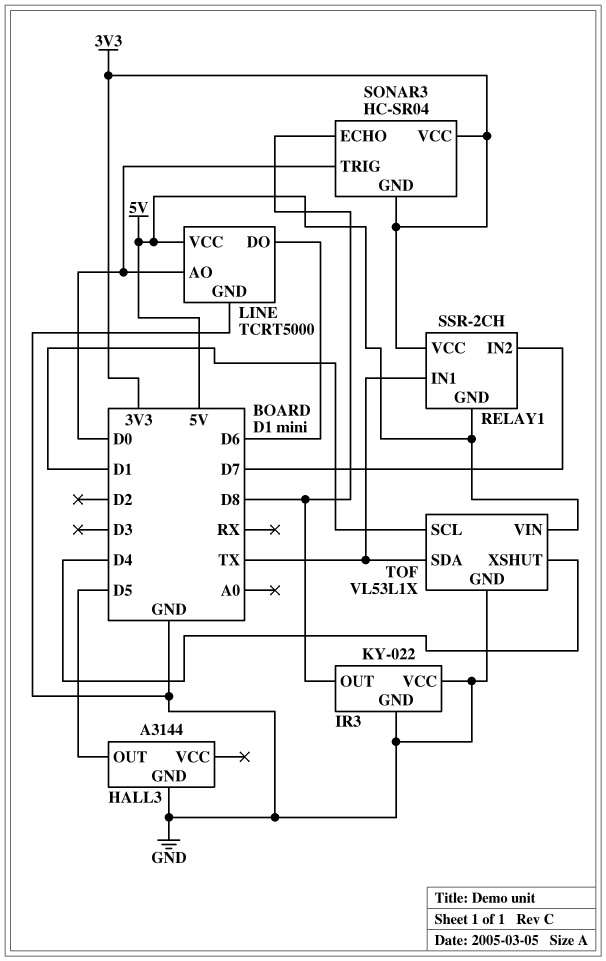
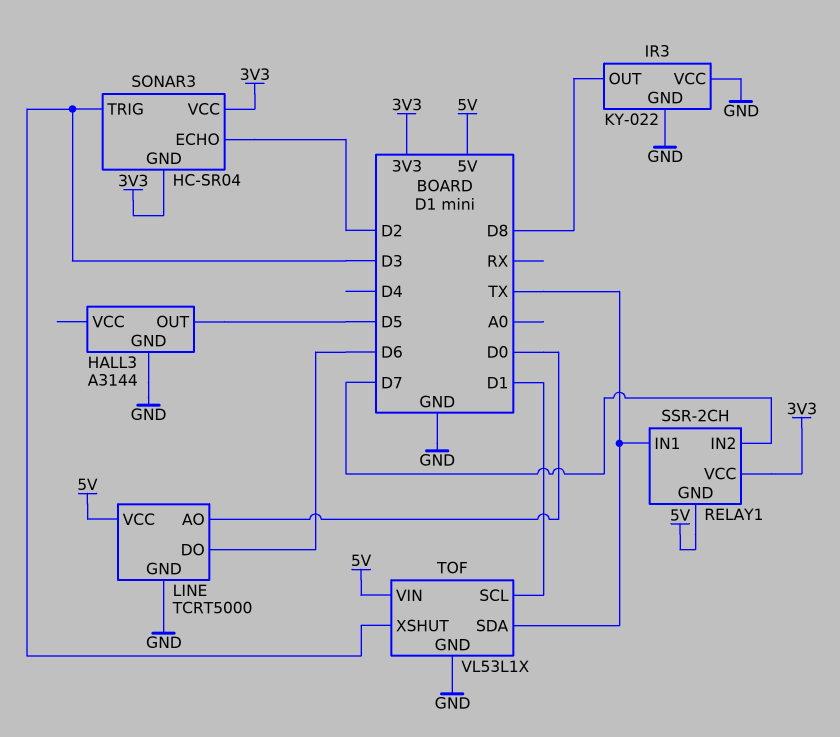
SONAR3 pin ECHO: D8 -> D2
SONAR3 pin TRIG: D0 -> D3
TOF pin XSHUT: D4 -> D3

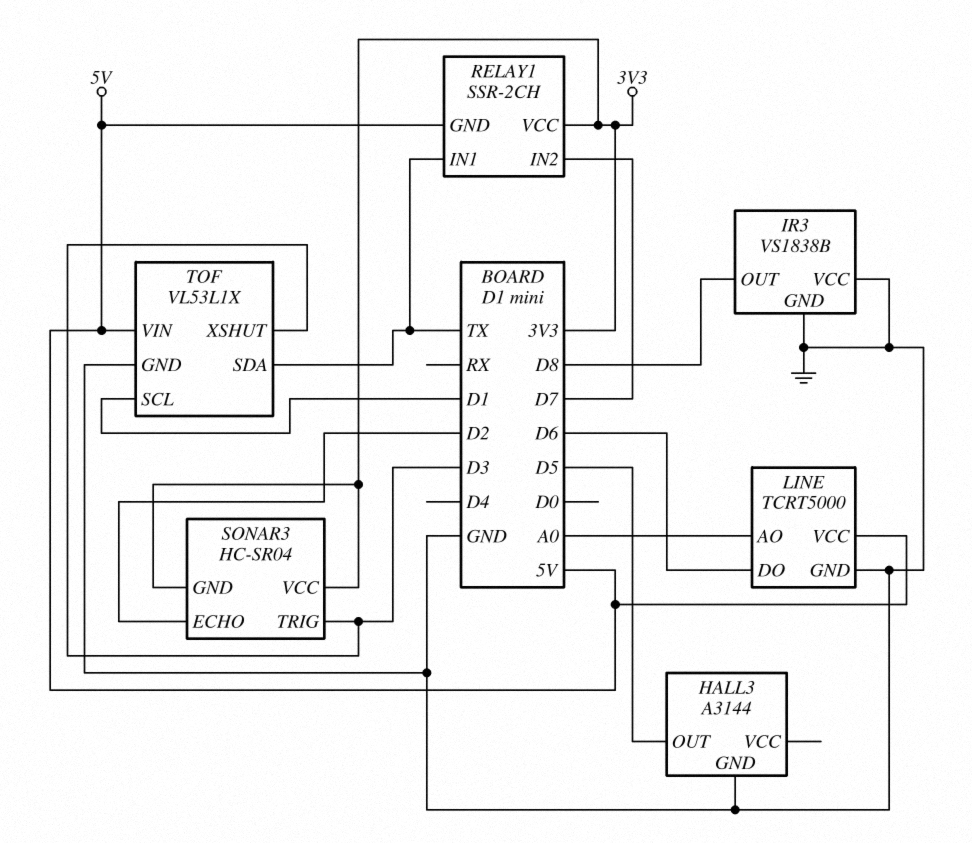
IR3: KY-022 -> VS1838B
LINE pin AO: D0 -> A0

